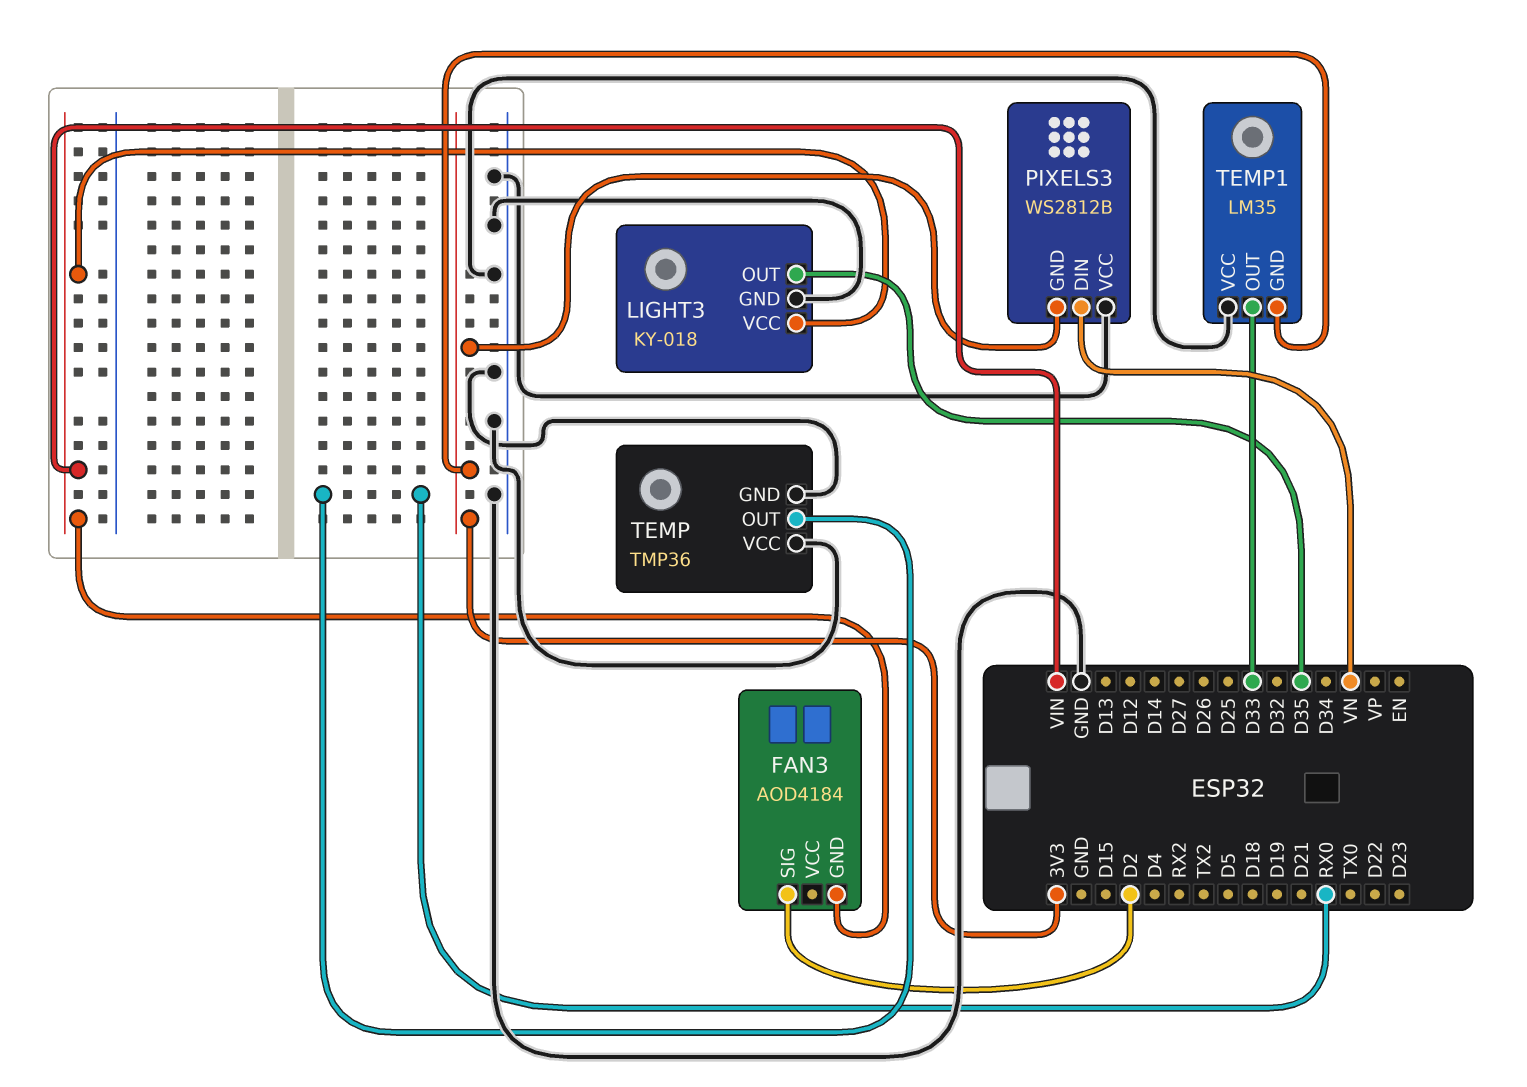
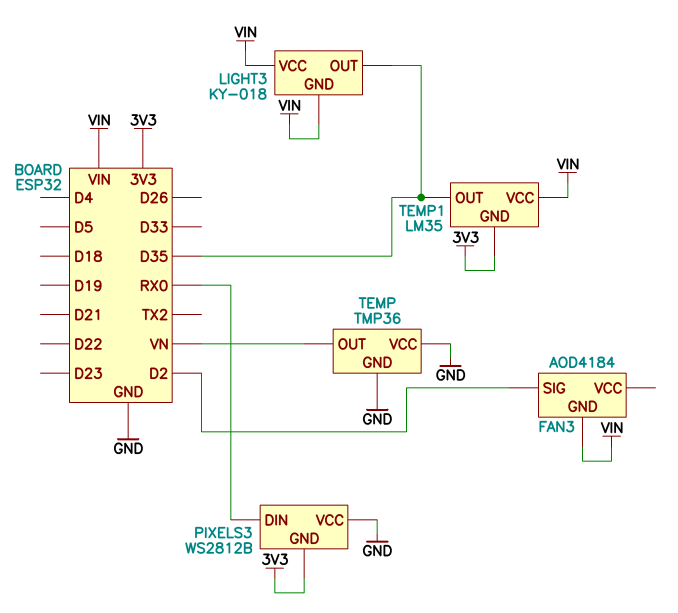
LIGHT3 pin GND: GND -> VIN
PIXELS3 pin DIN: VN -> RX0
TEMP pin OUT: RX0 -> VN
TEMP1 pin OUT: D33 -> D35
TEMP1 pin VCC: GND -> VIN

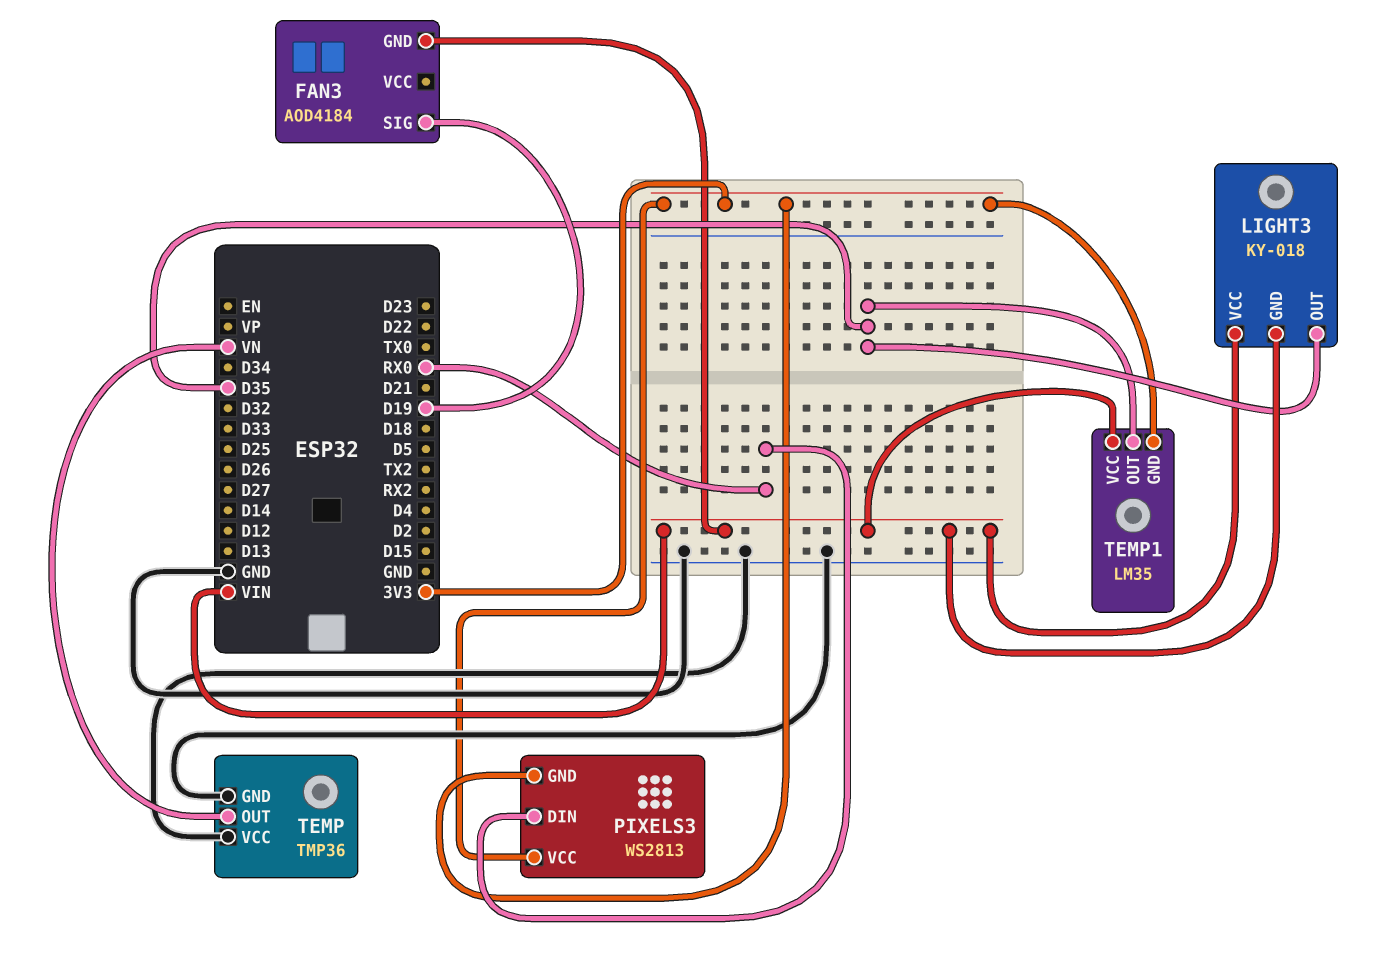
FAN3 pin SIG: D2 -> D19
PIXELS3: WS2812B -> WS2813
PIXELS3 pin VCC: GND -> 3V3

